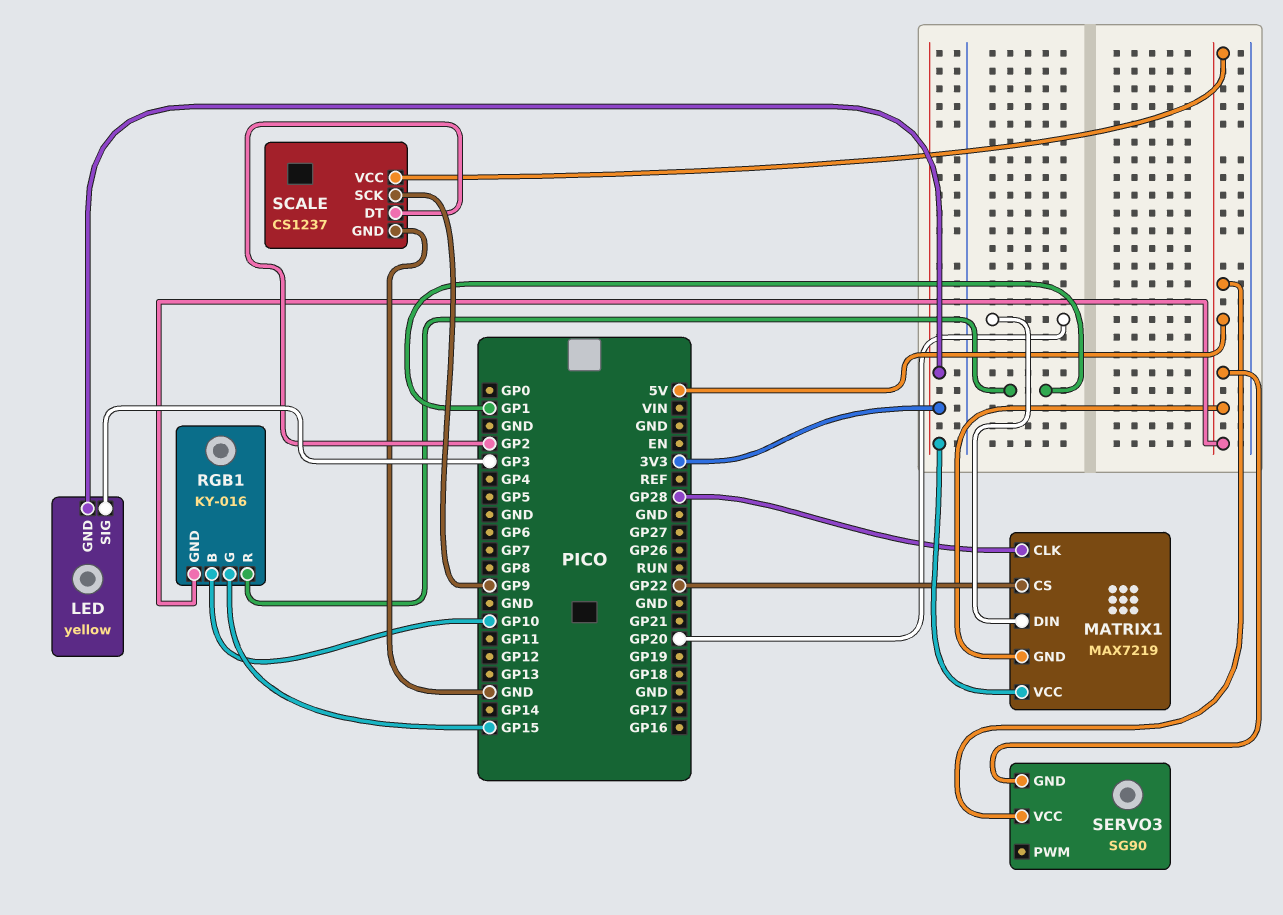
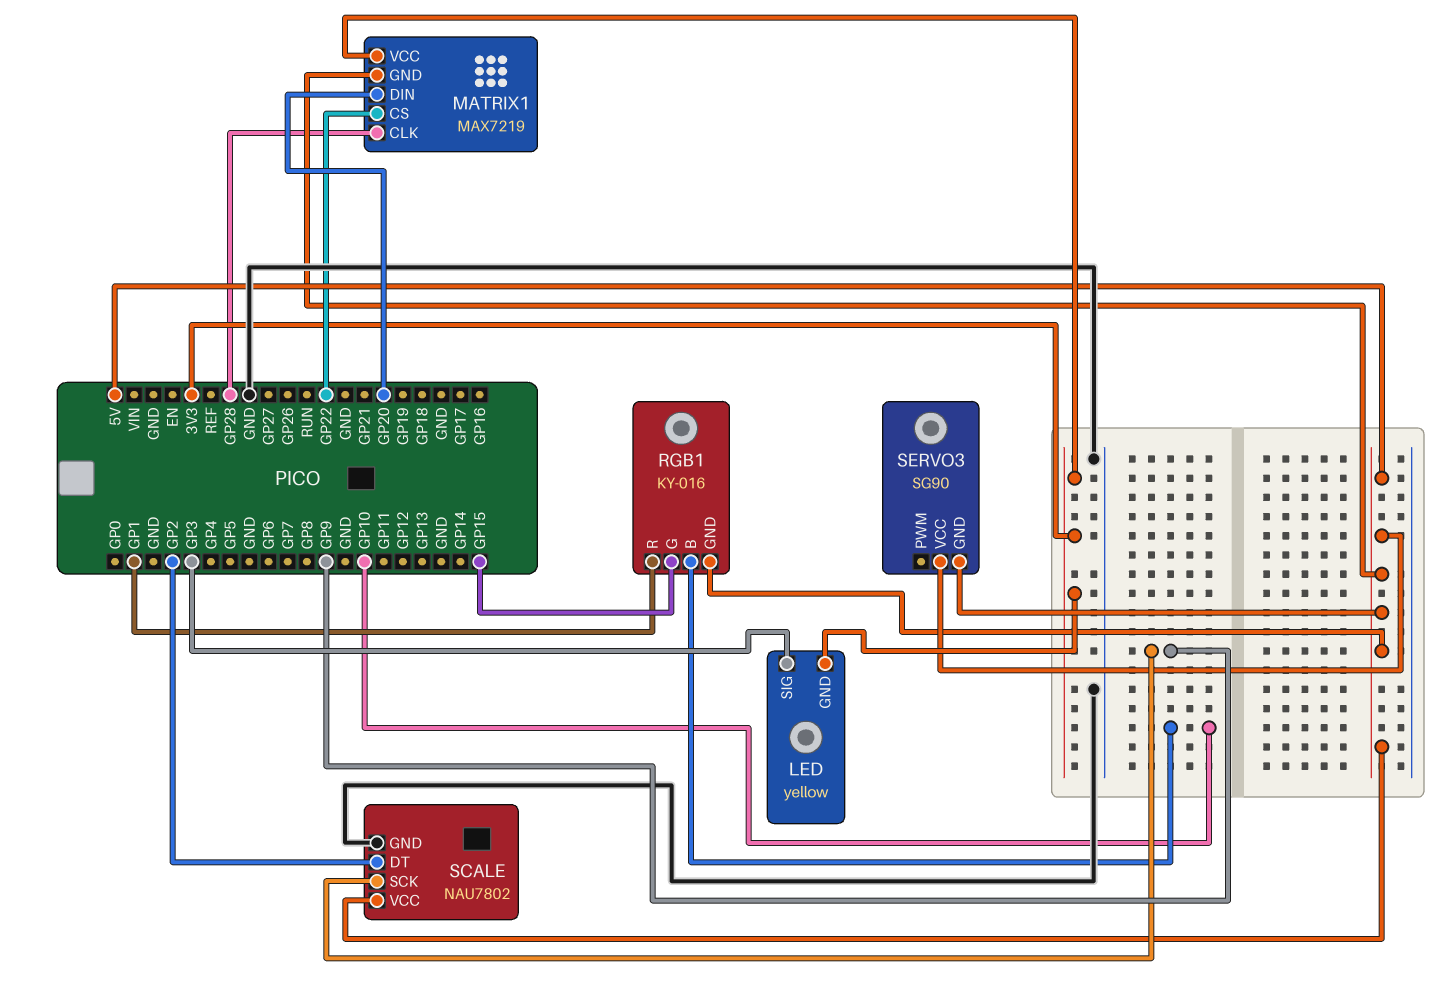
SCALE: CS1237 -> NAU7802

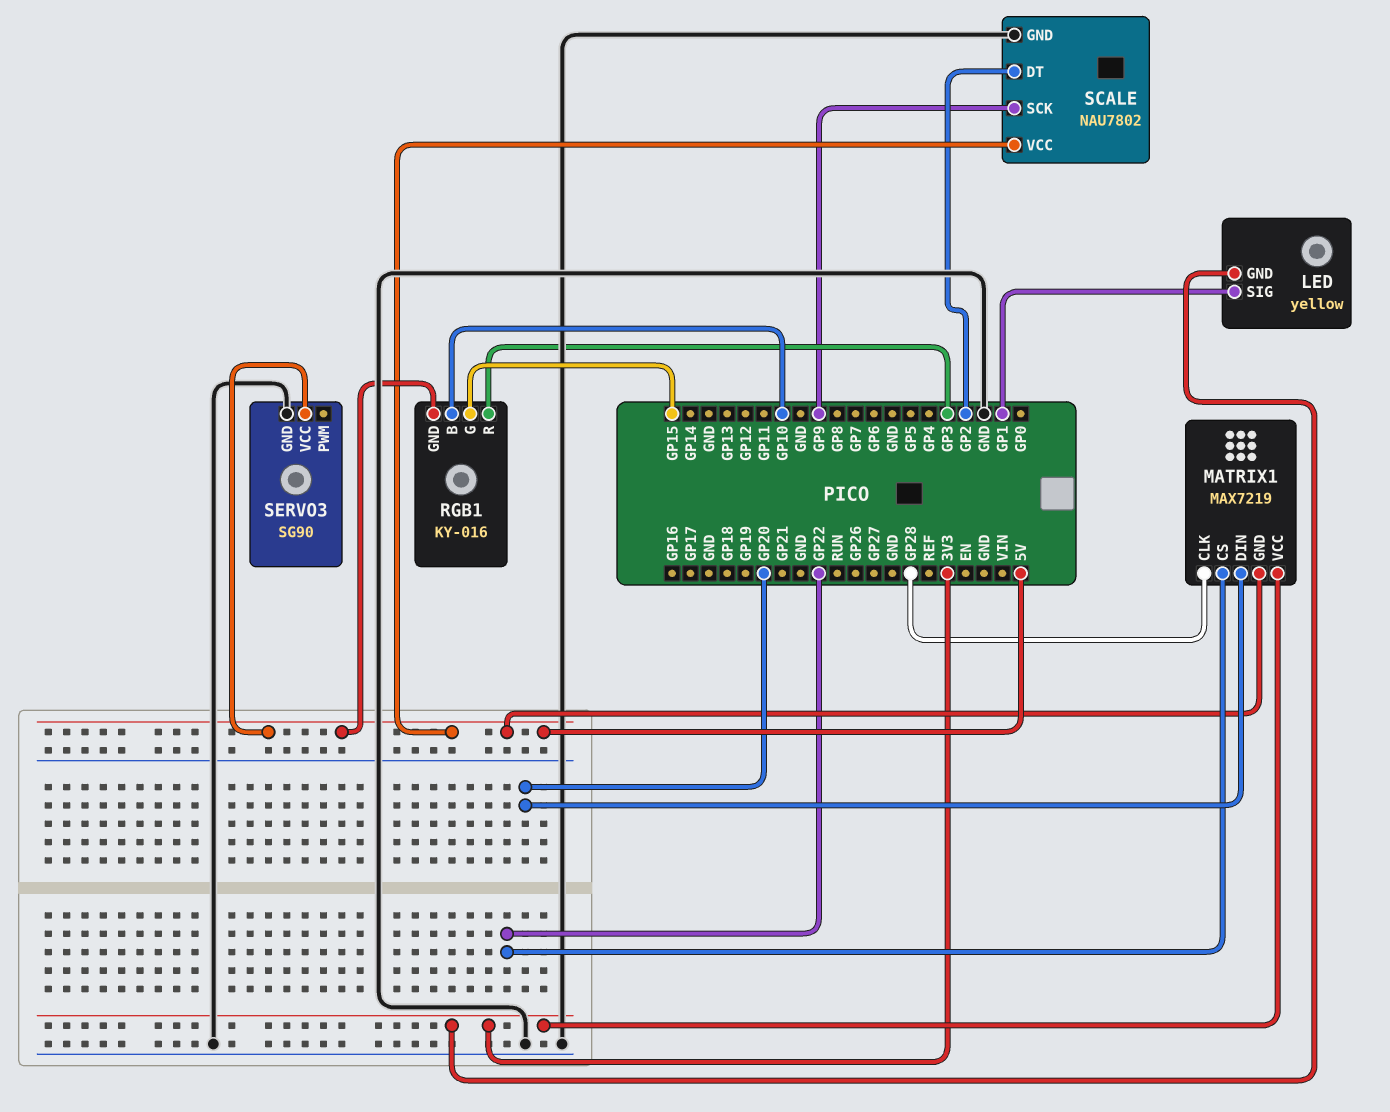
LED pin SIG: GP3 -> GP1
RGB1 pin R: GP1 -> GP3
SERVO3 pin GND: 5V -> GND

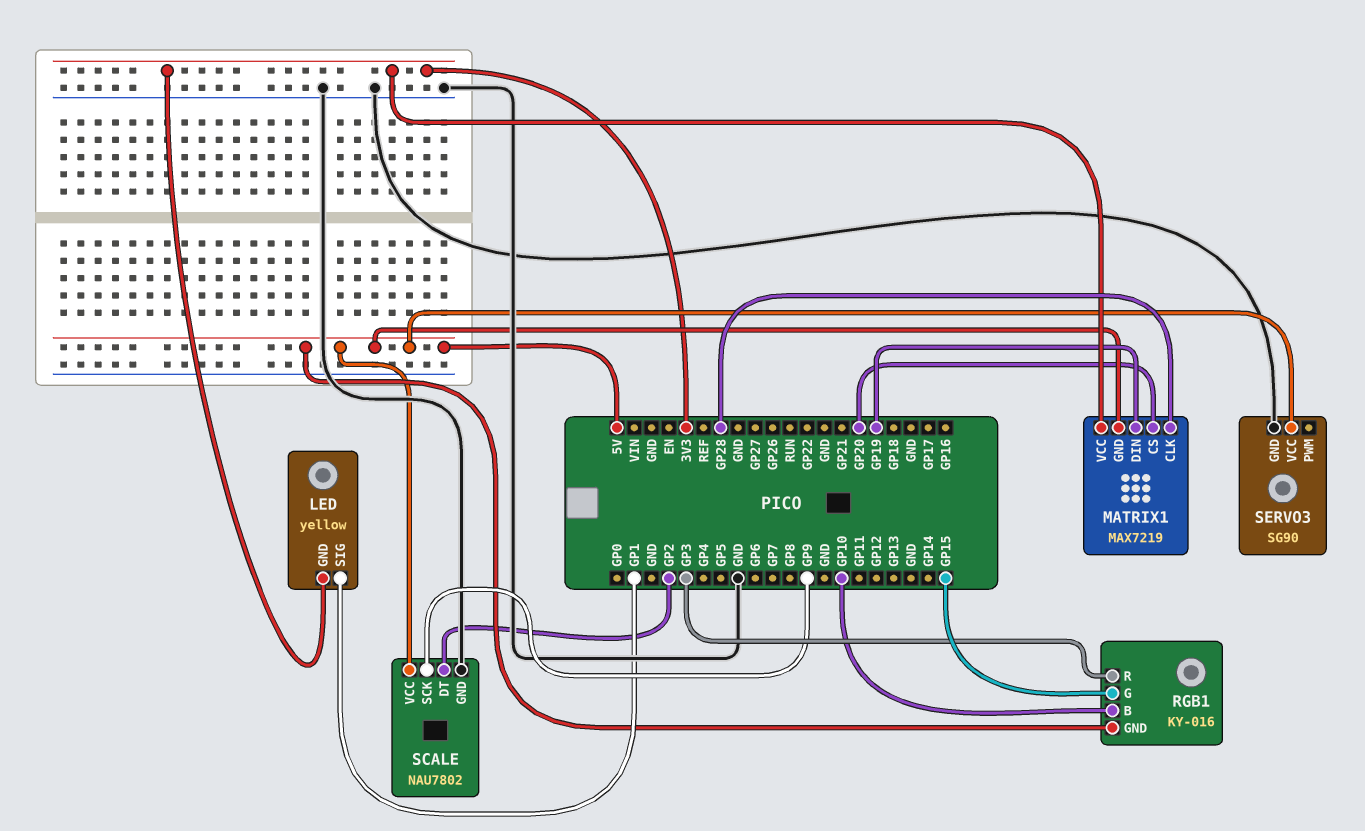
MATRIX1 pin CS: GP22 -> GP20
MATRIX1 pin DIN: GP20 -> GP19

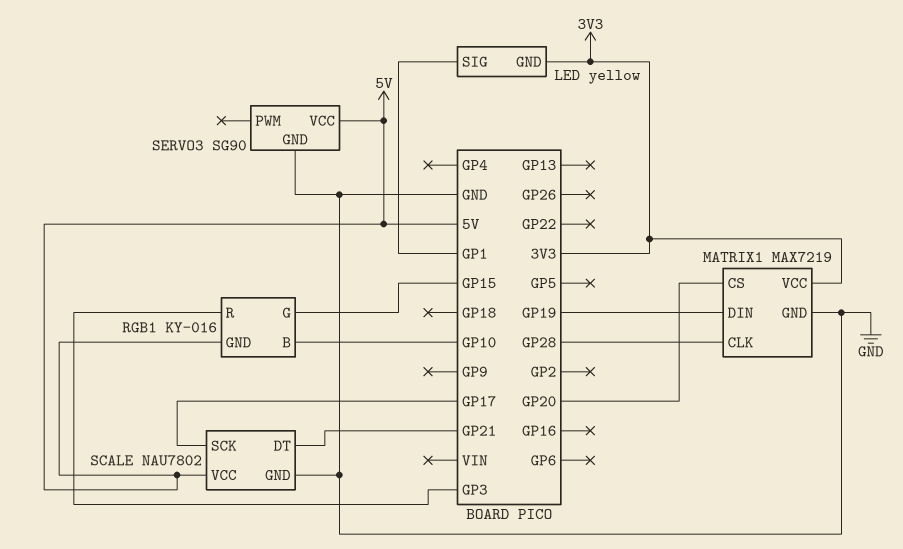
MATRIX1 pin GND: 5V -> GND
SCALE pin DT: GP2 -> GP21
SCALE pin SCK: GP9 -> GP17

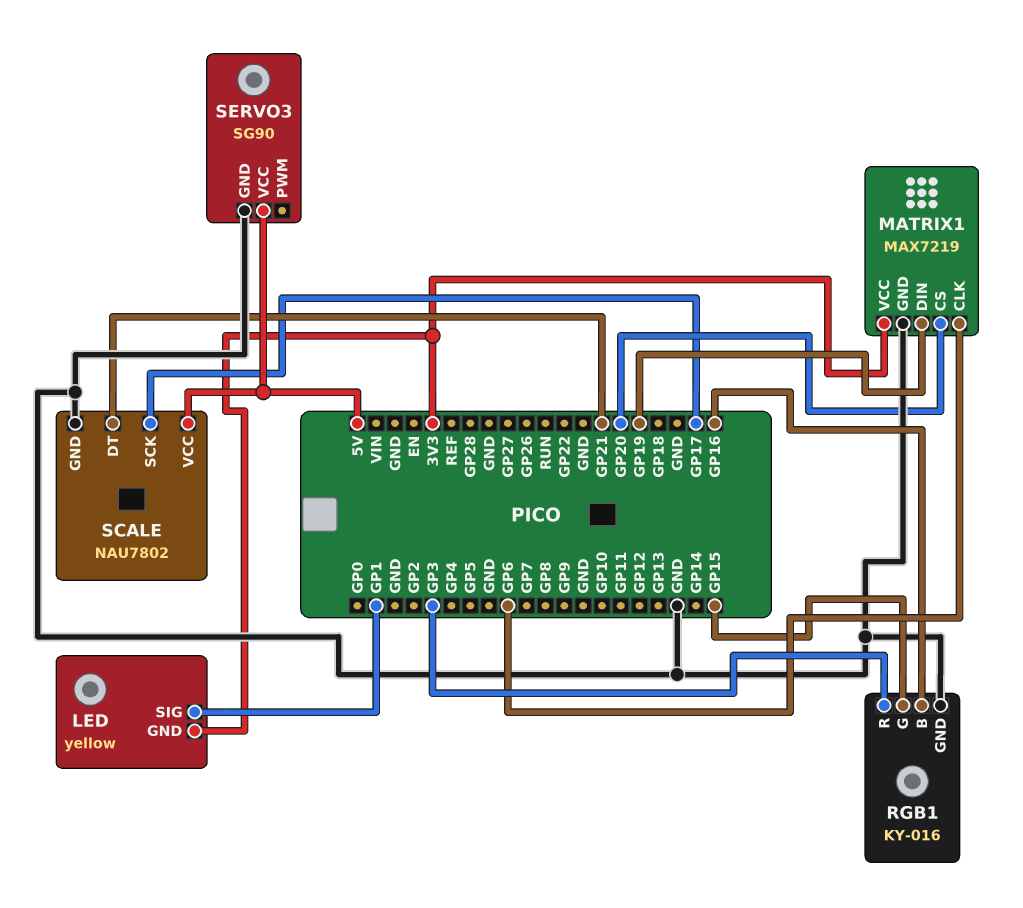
MATRIX1 pin CLK: GP28 -> GP6
RGB1 pin B: GP10 -> GP16
RGB1 pin GND: 5V -> GND

